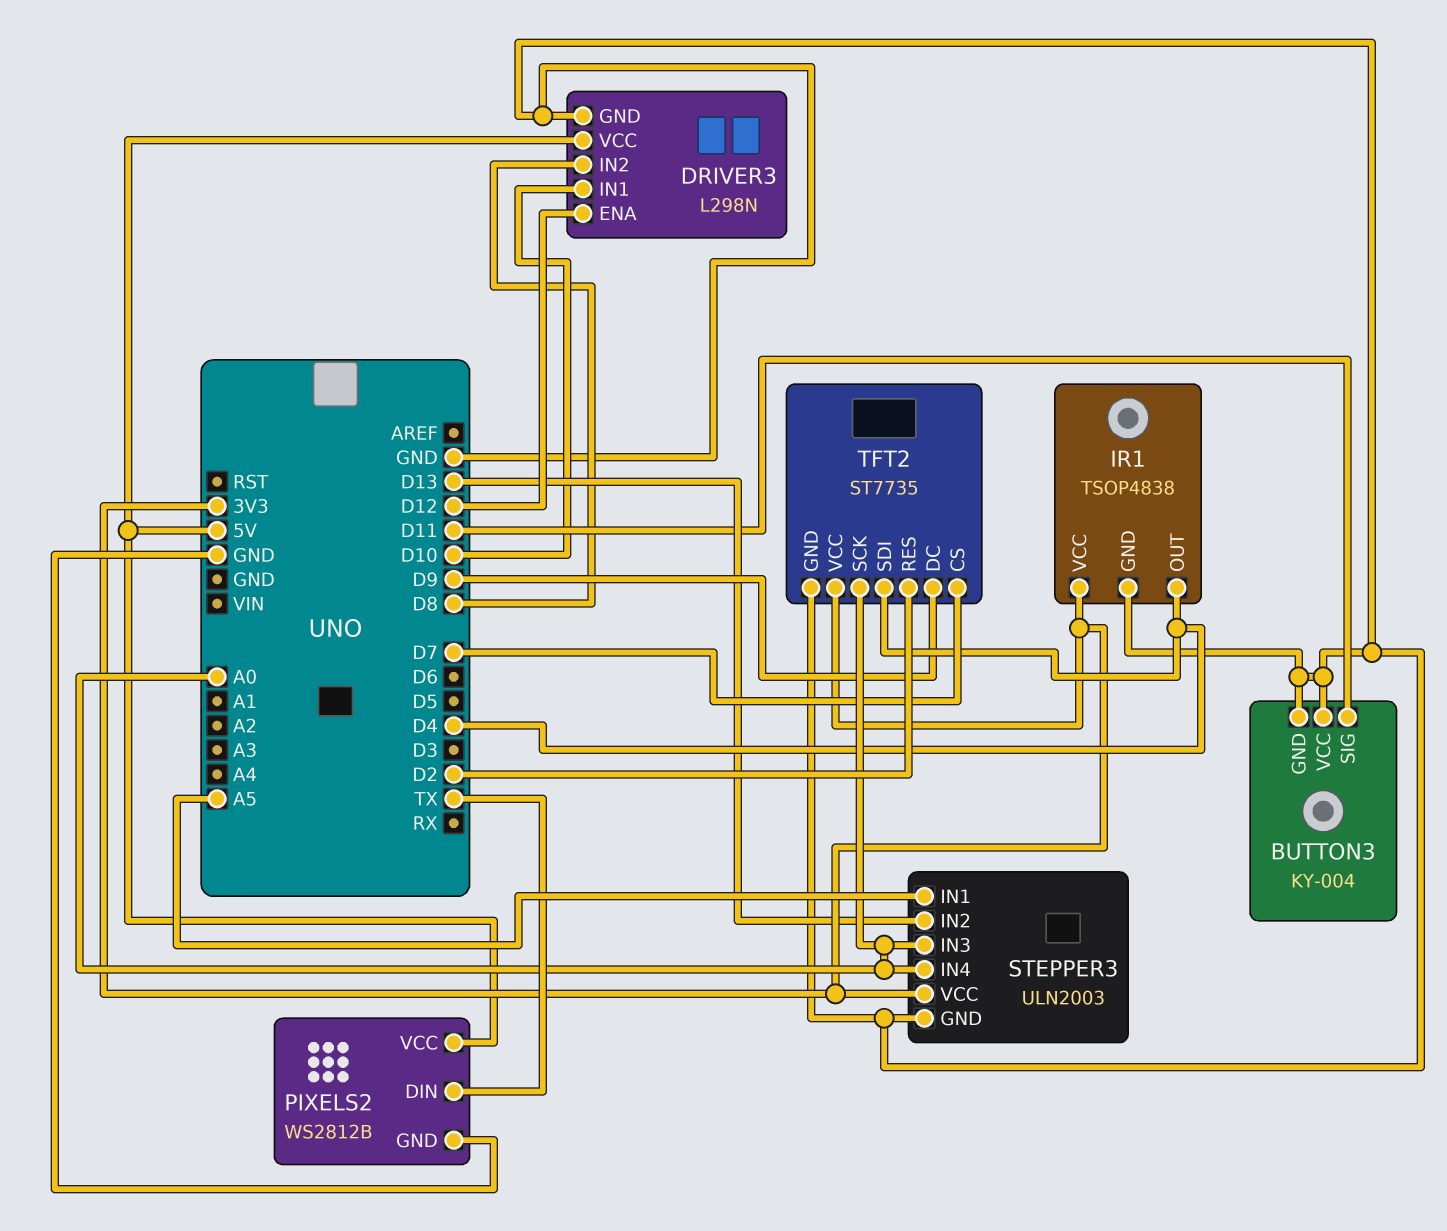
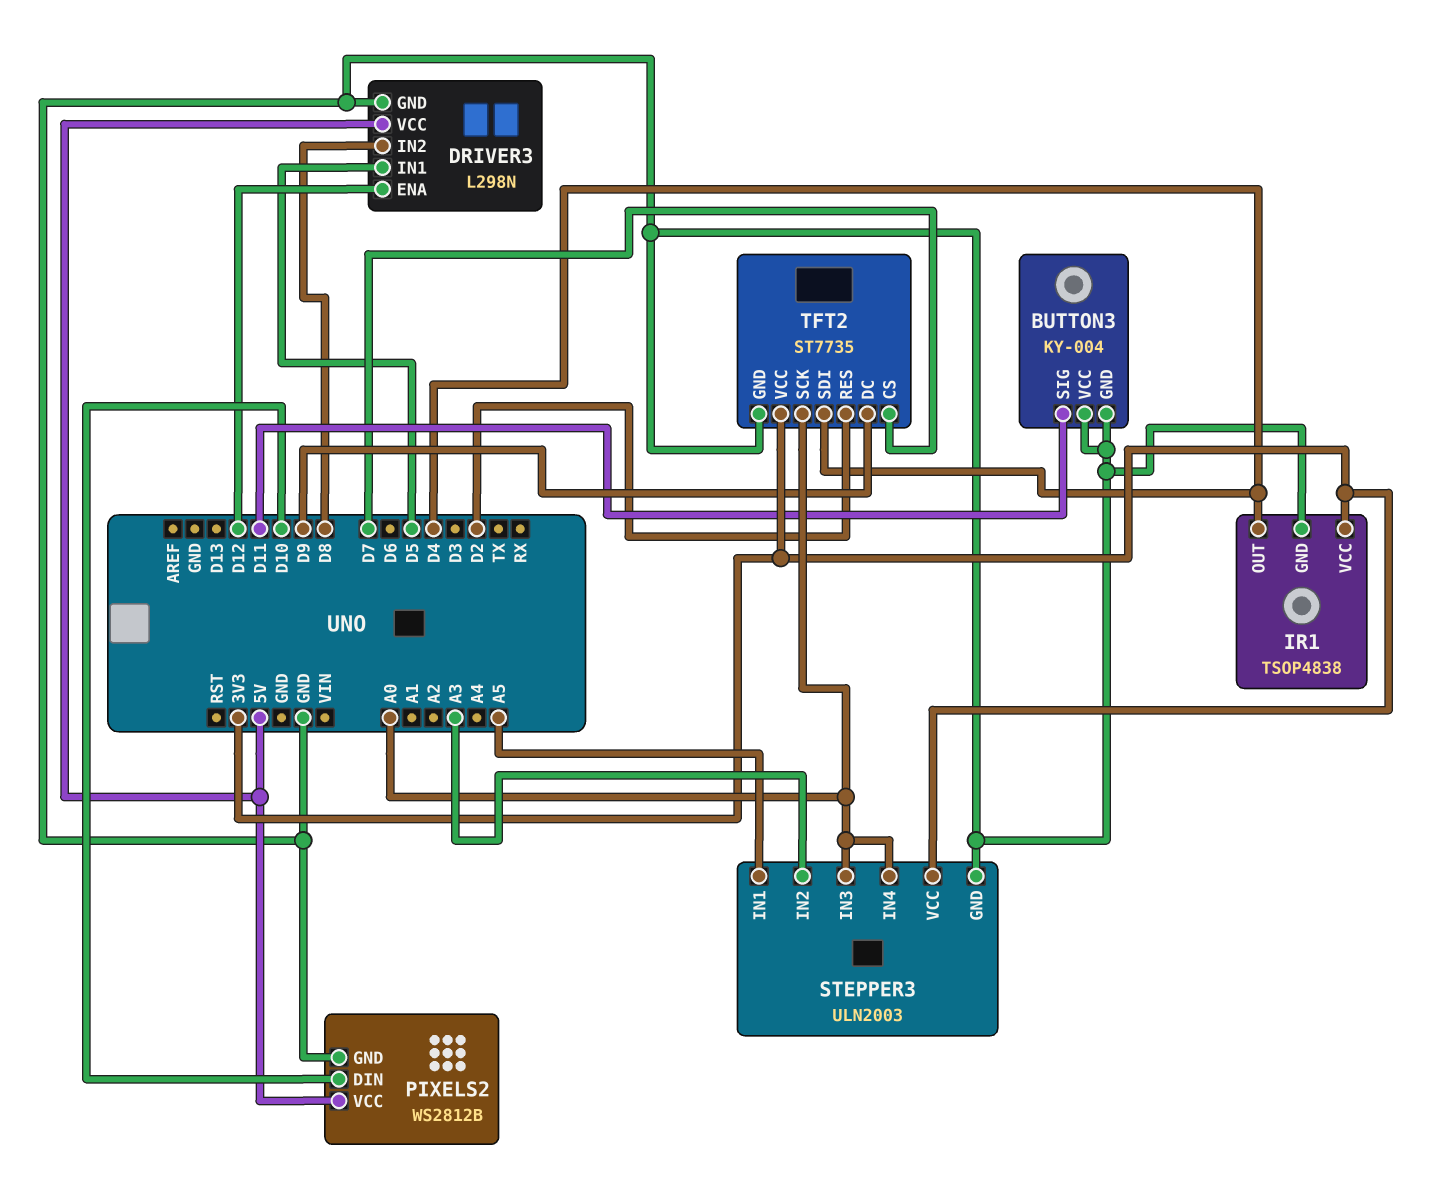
DRIVER3 pin IN1: D10 -> D5
PIXELS2 pin DIN: TX -> D10
STEPPER3 pin IN2: D13 -> A3

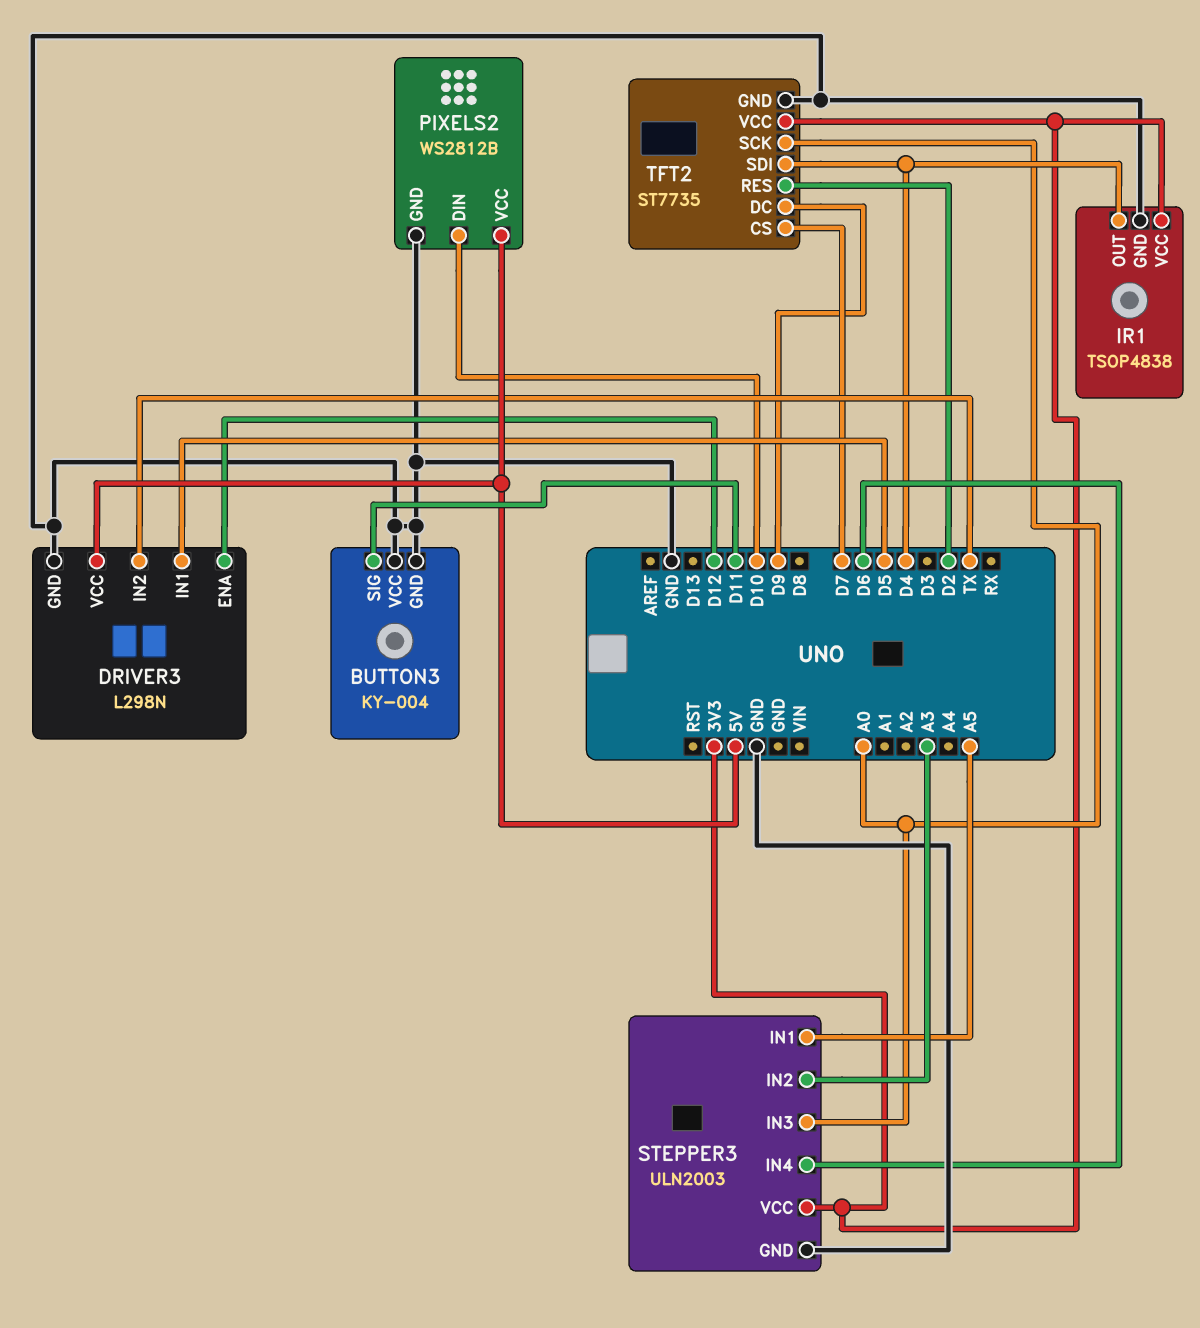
DRIVER3 pin IN2: D8 -> TX
STEPPER3 pin IN4: A0 -> D6

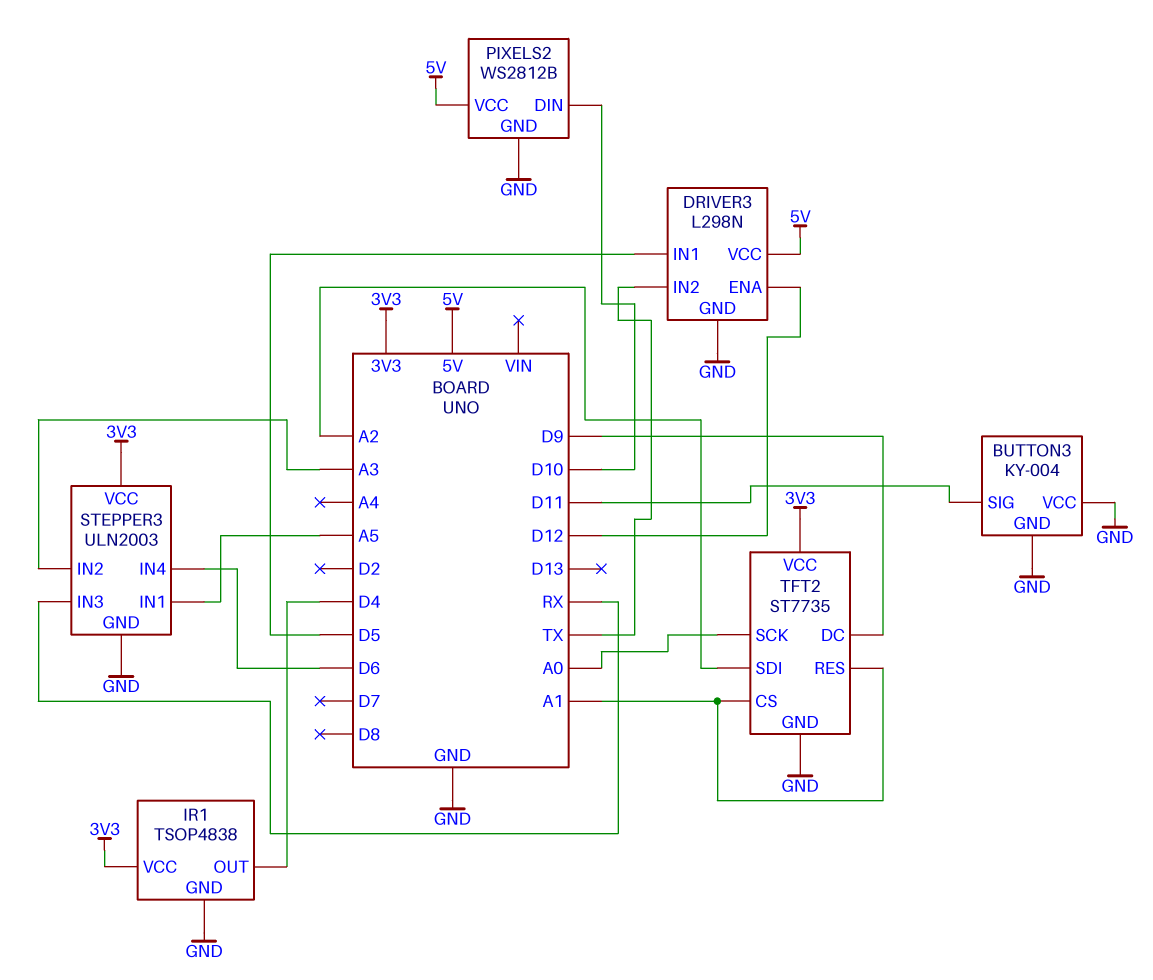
STEPPER3 pin IN3: A0 -> RX
TFT2 pin CS: D7 -> A1
TFT2 pin RES: D2 -> A1
TFT2 pin SDI: D4 -> A2

